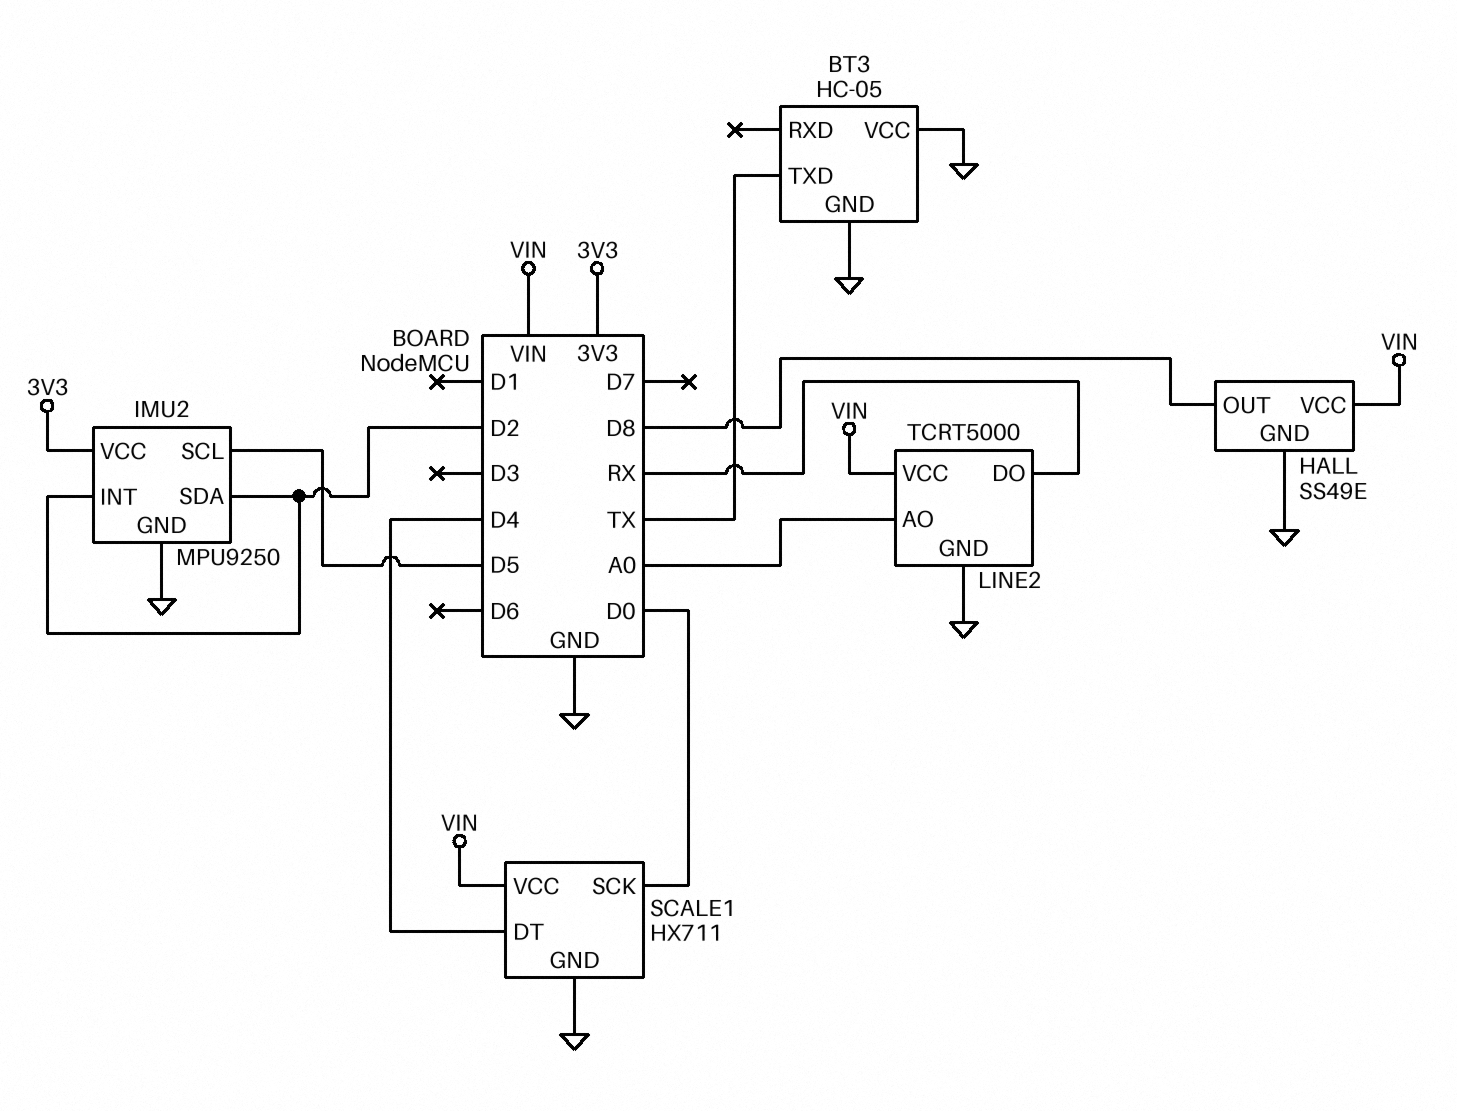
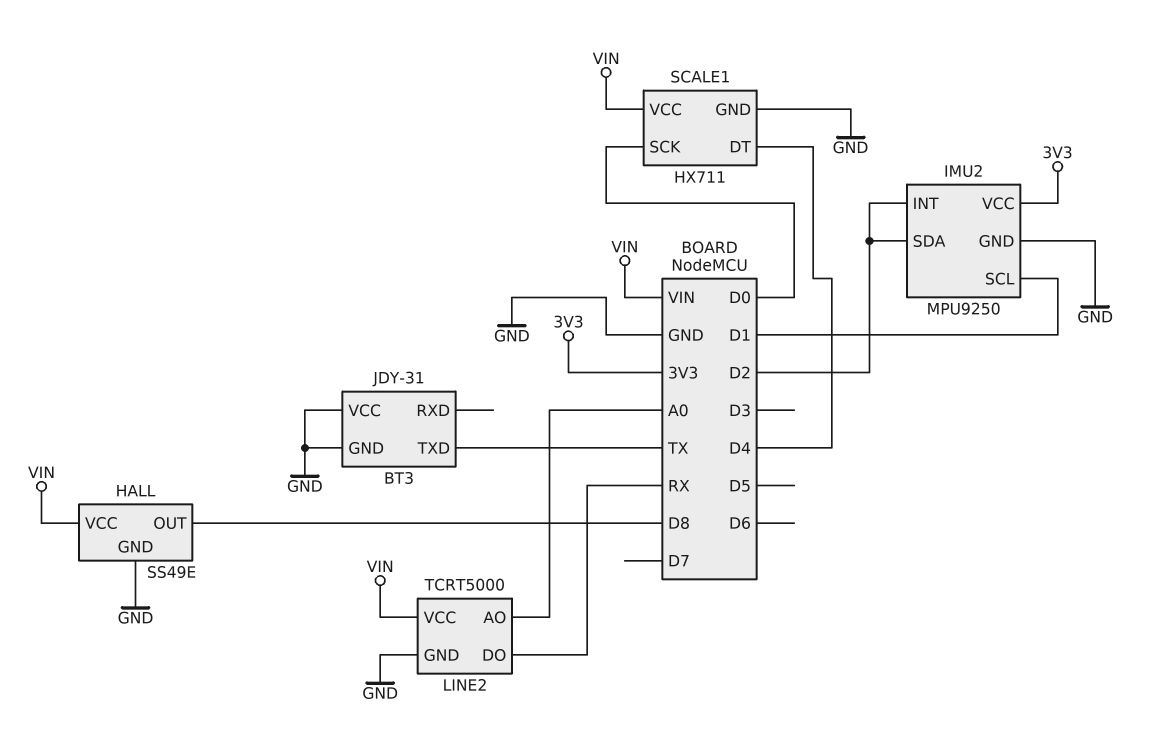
BT3: HC-05 -> JDY-31
IMU2 pin SCL: D5 -> D1

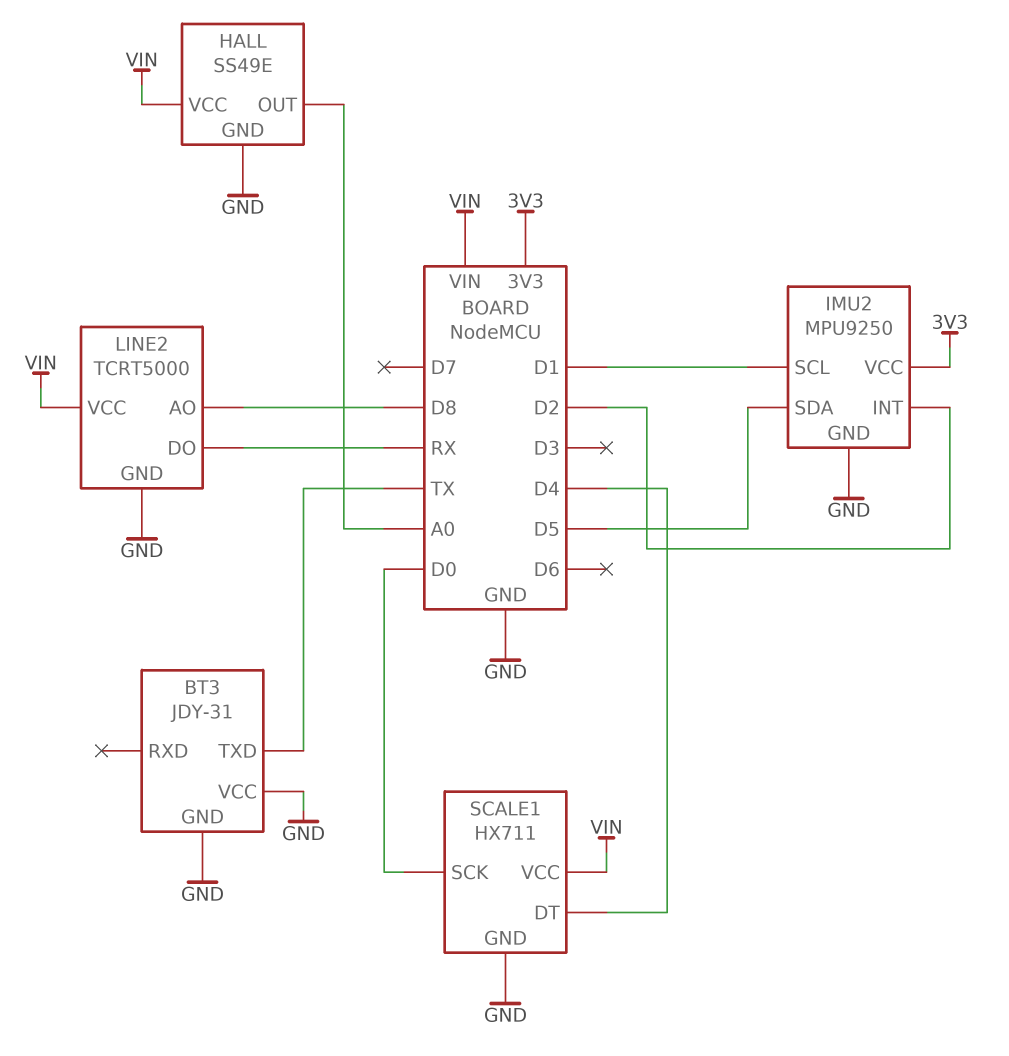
HALL pin OUT: D8 -> A0
IMU2 pin SDA: D2 -> D5
LINE2 pin AO: A0 -> D8

